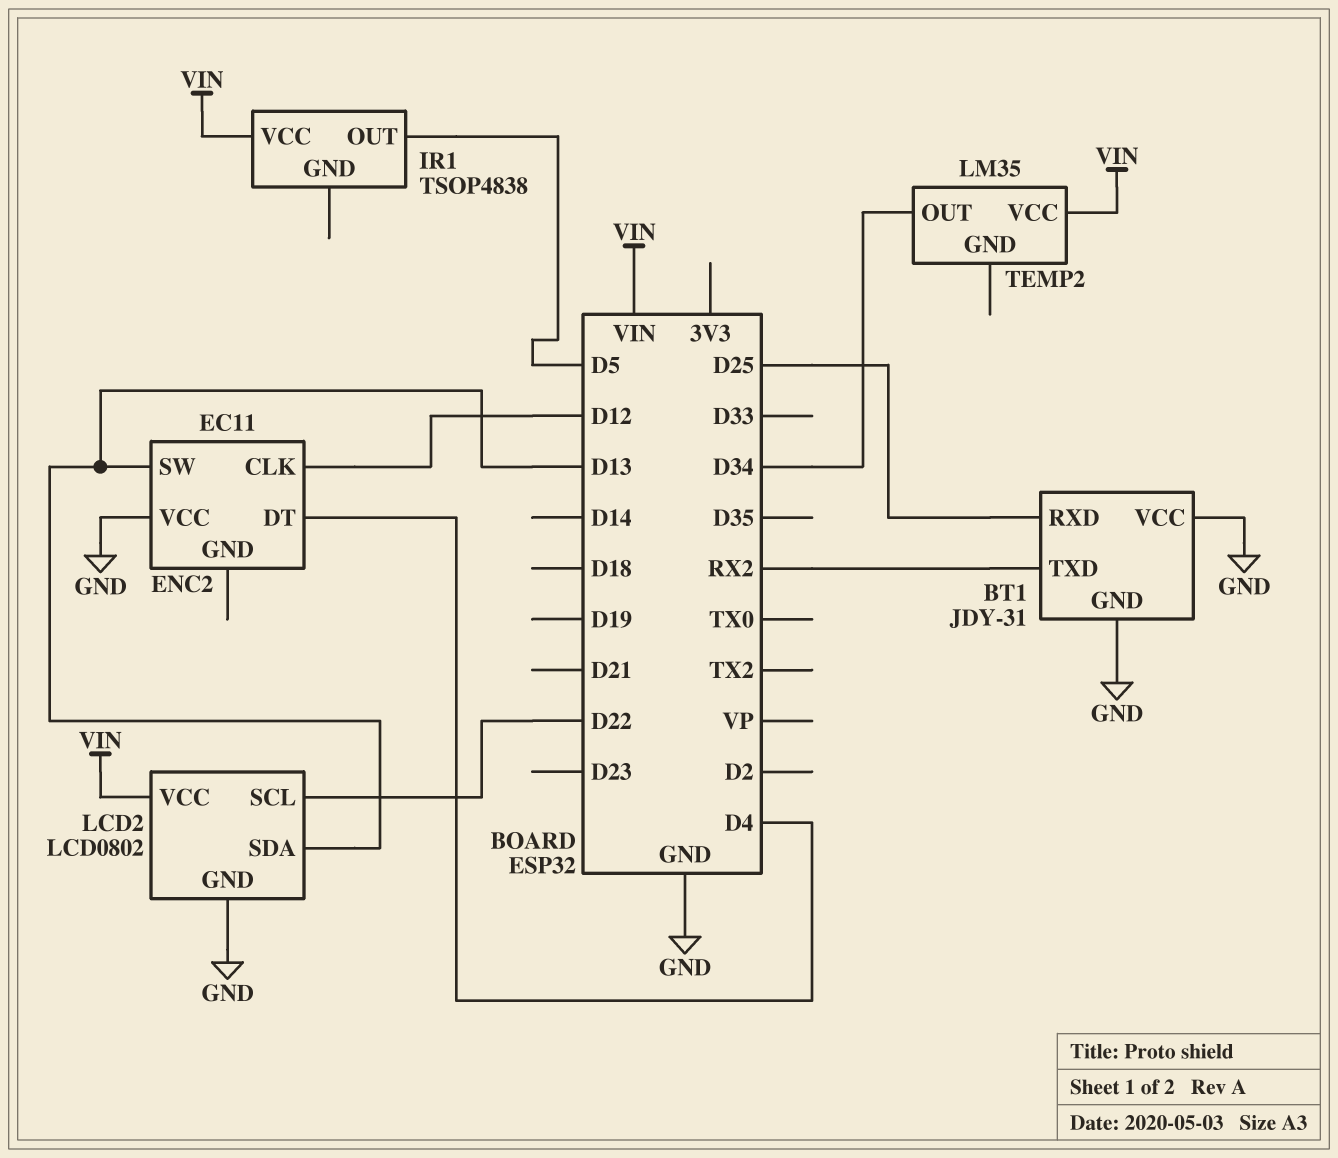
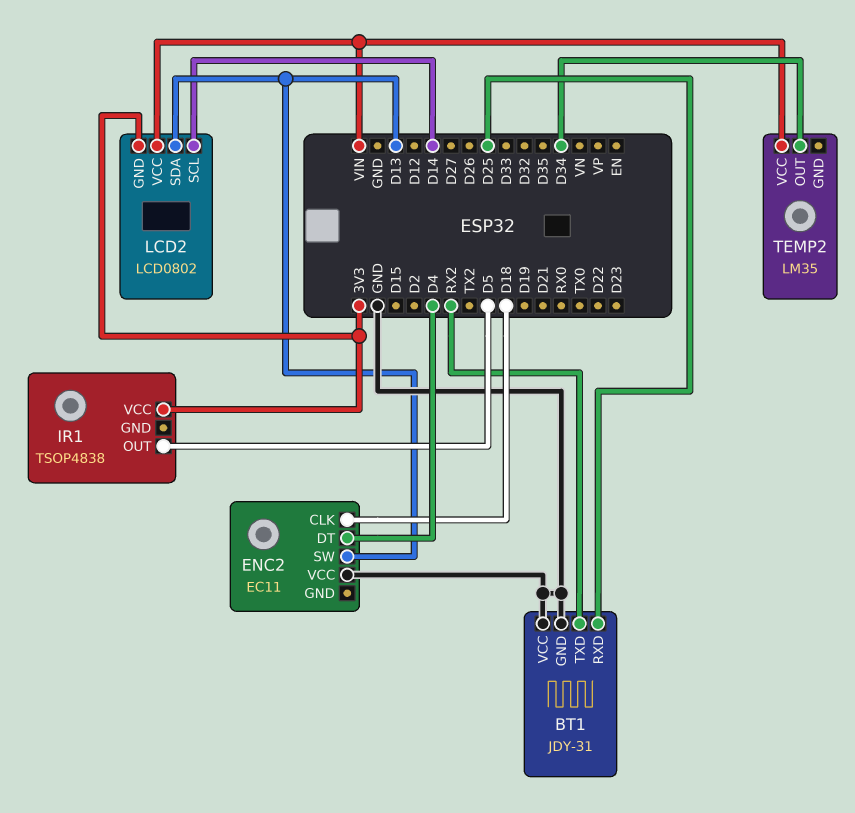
ENC2 pin CLK: D12 -> D18
IR1 pin VCC: VIN -> 3V3
LCD2 pin GND: GND -> 3V3
LCD2 pin SCL: D22 -> D14

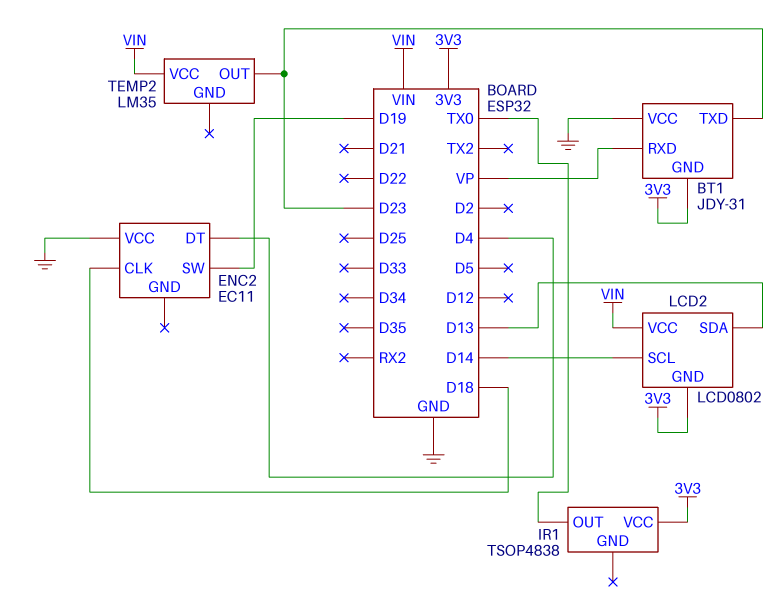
BT1 pin GND: GND -> 3V3
BT1 pin RXD: D25 -> VP
BT1 pin TXD: RX2 -> D23
ENC2 pin SW: D13 -> D19
IR1 pin OUT: D5 -> TX0
TEMP2 pin OUT: D34 -> D23

